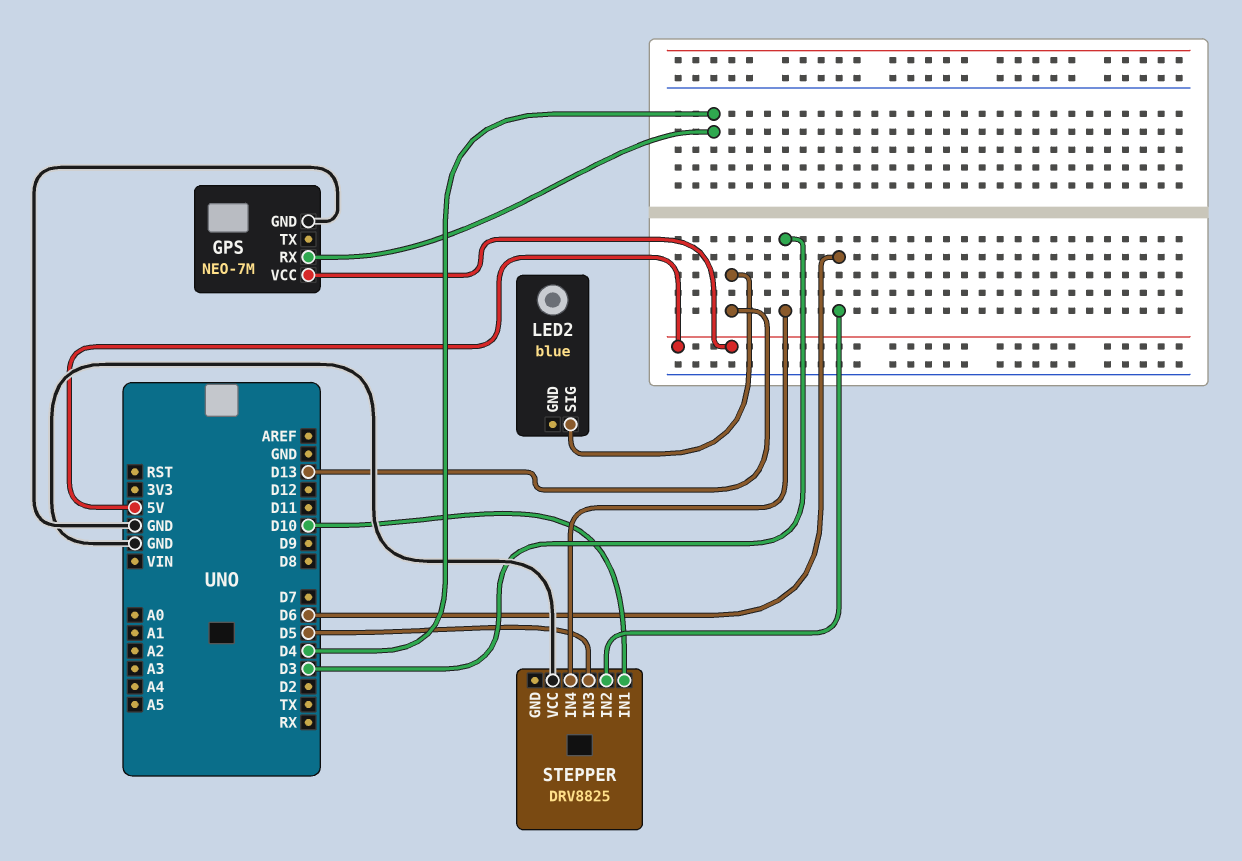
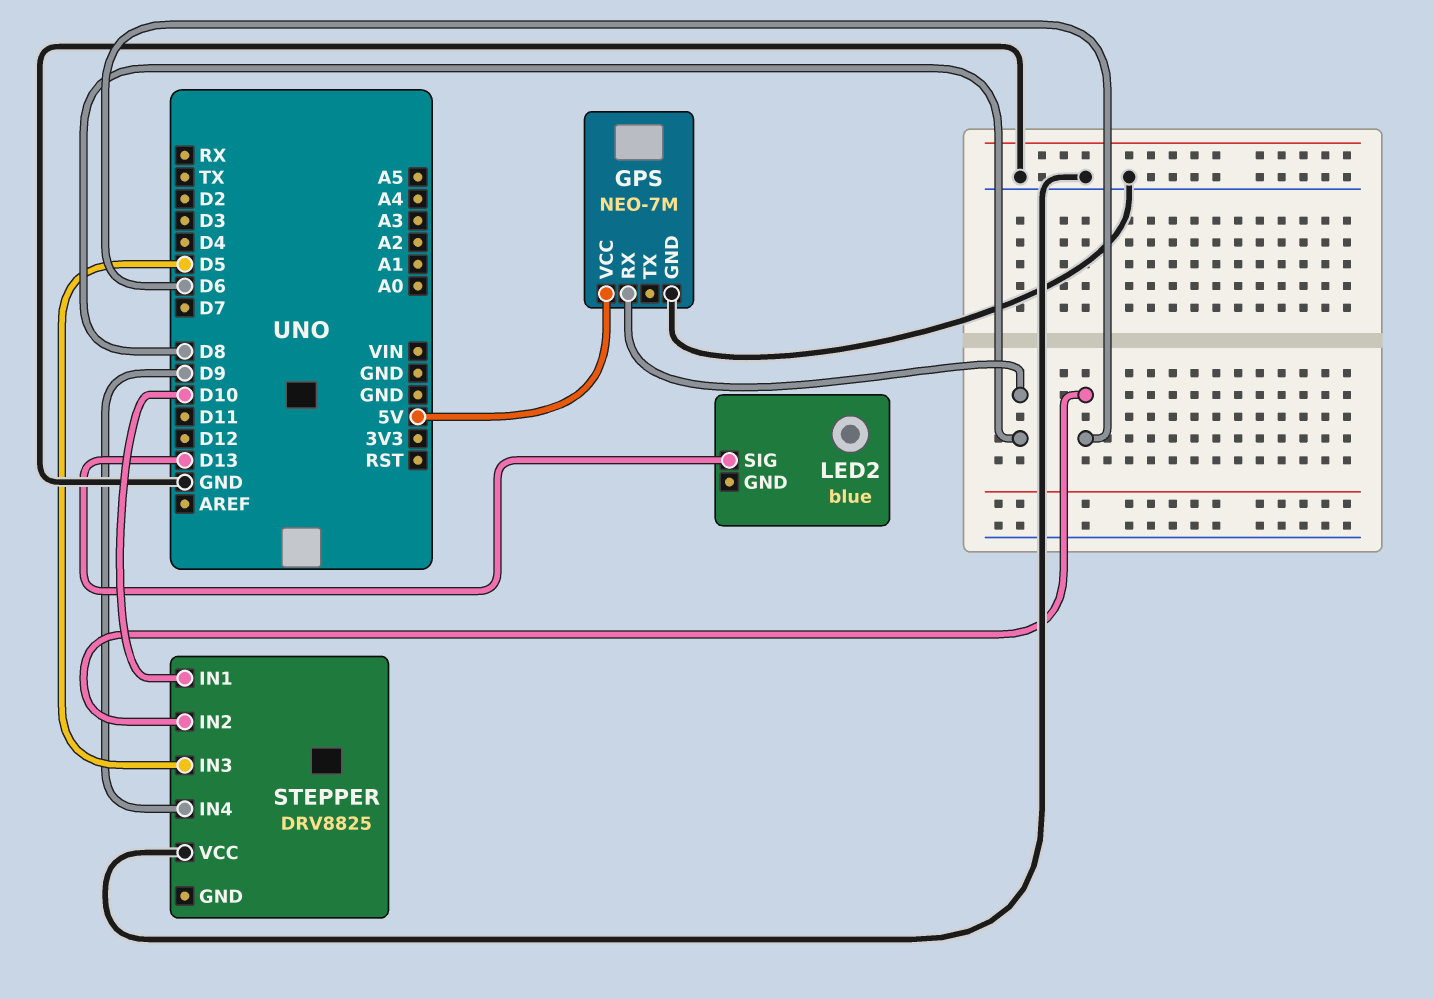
GPS pin RX: D4 -> D8
STEPPER pin IN4: D3 -> D9

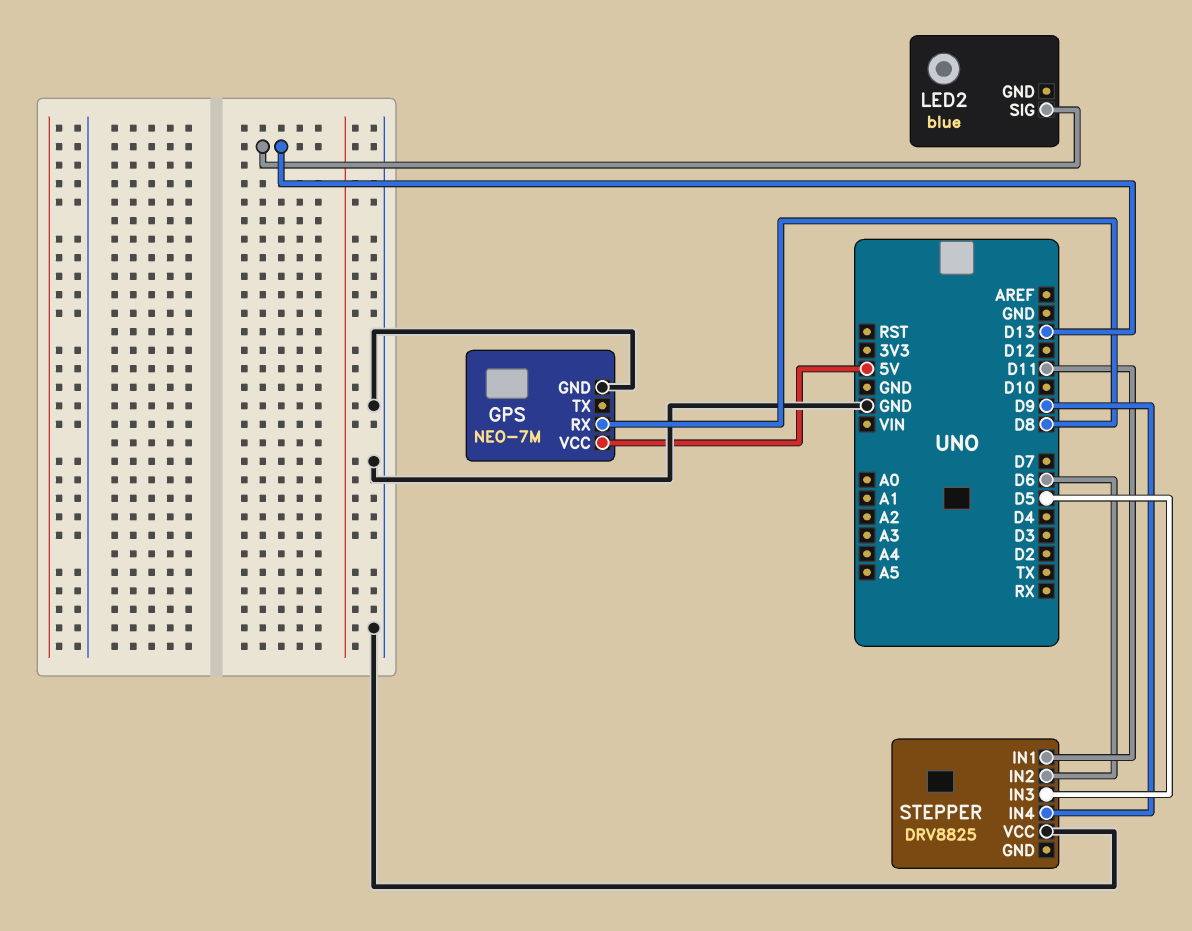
STEPPER pin IN1: D10 -> D11

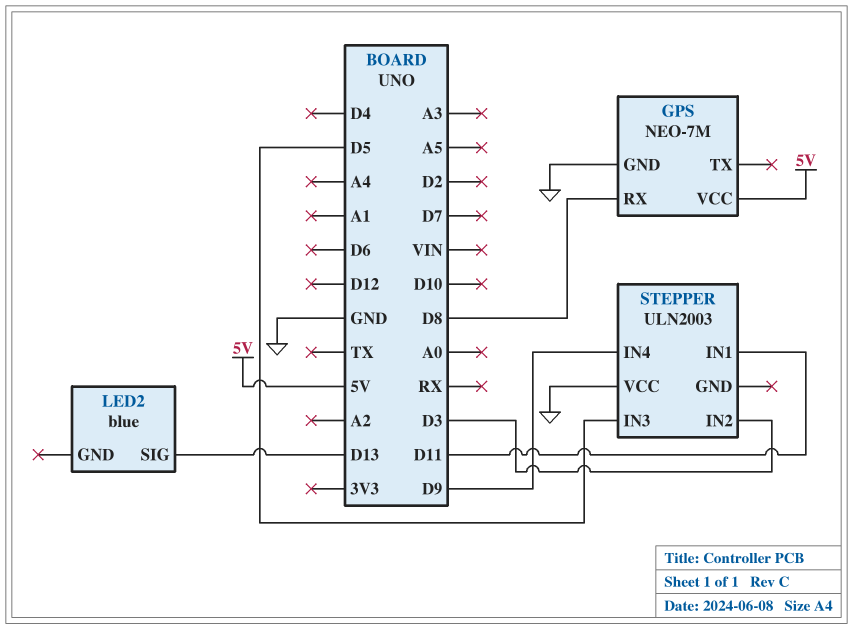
STEPPER: DRV8825 -> ULN2003
STEPPER pin IN2: D6 -> D3

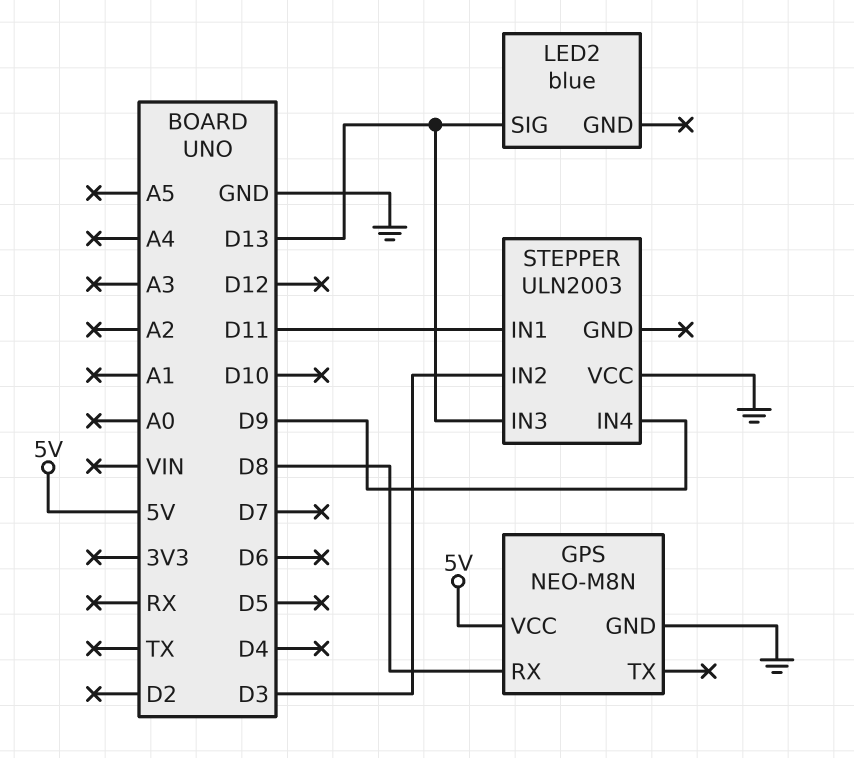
GPS: NEO-7M -> NEO-M8N
STEPPER pin IN3: D5 -> D13

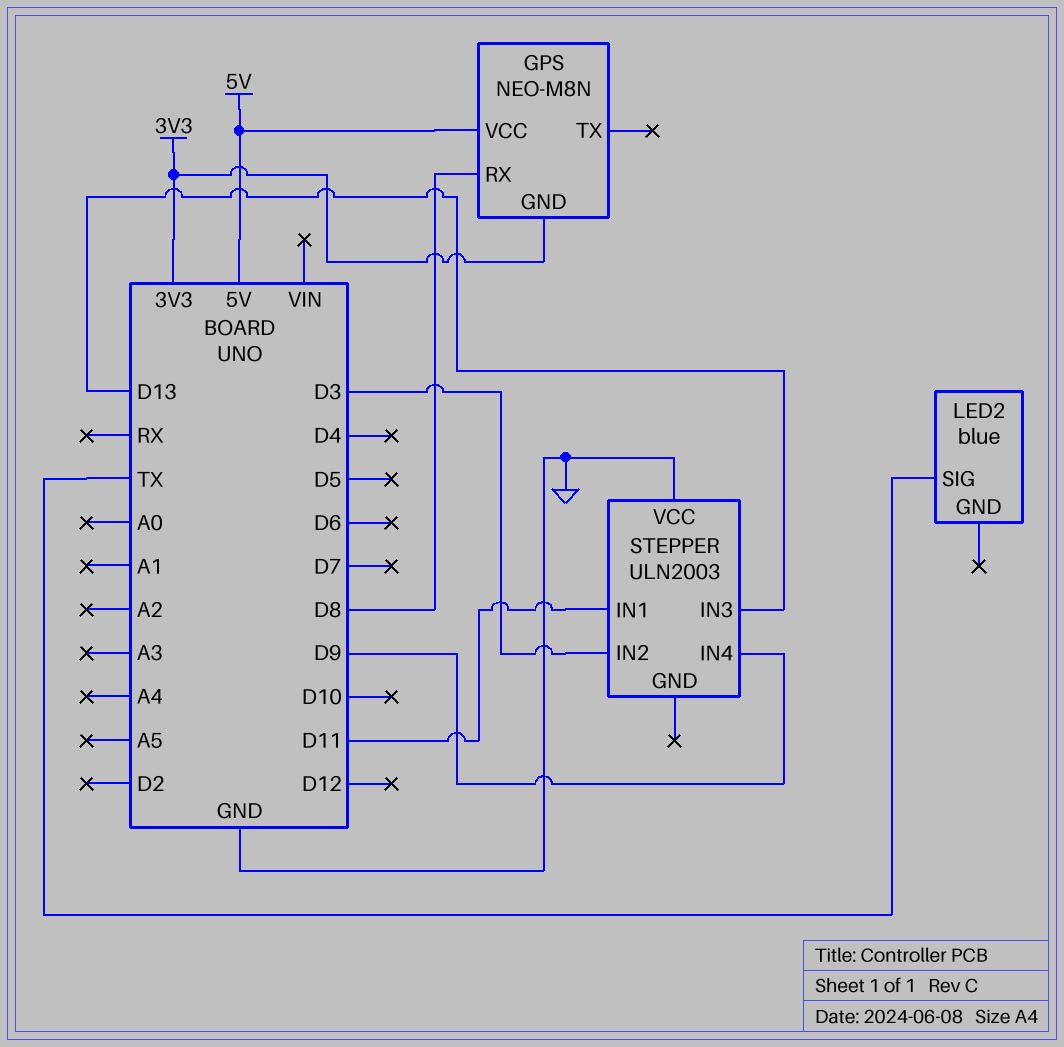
GPS pin GND: GND -> 3V3
LED2 pin SIG: D13 -> TX

